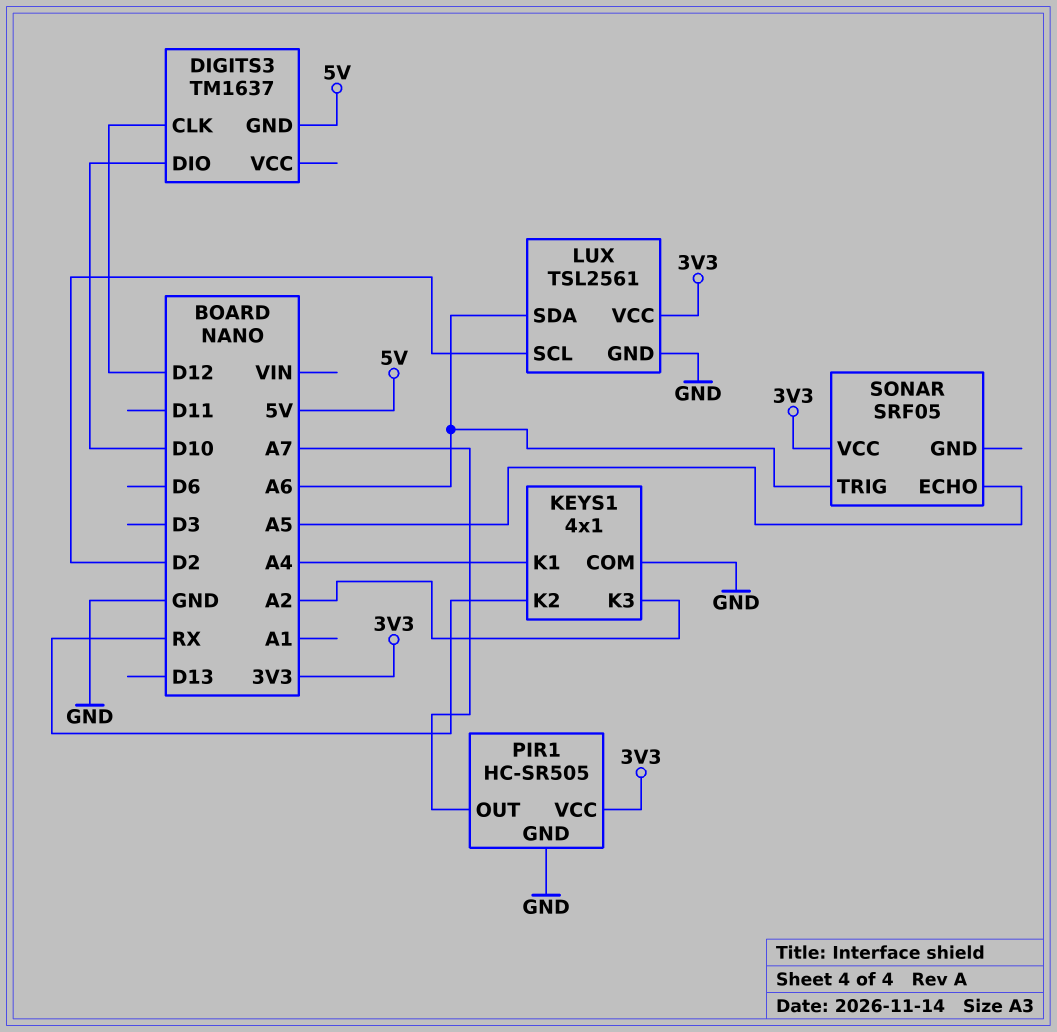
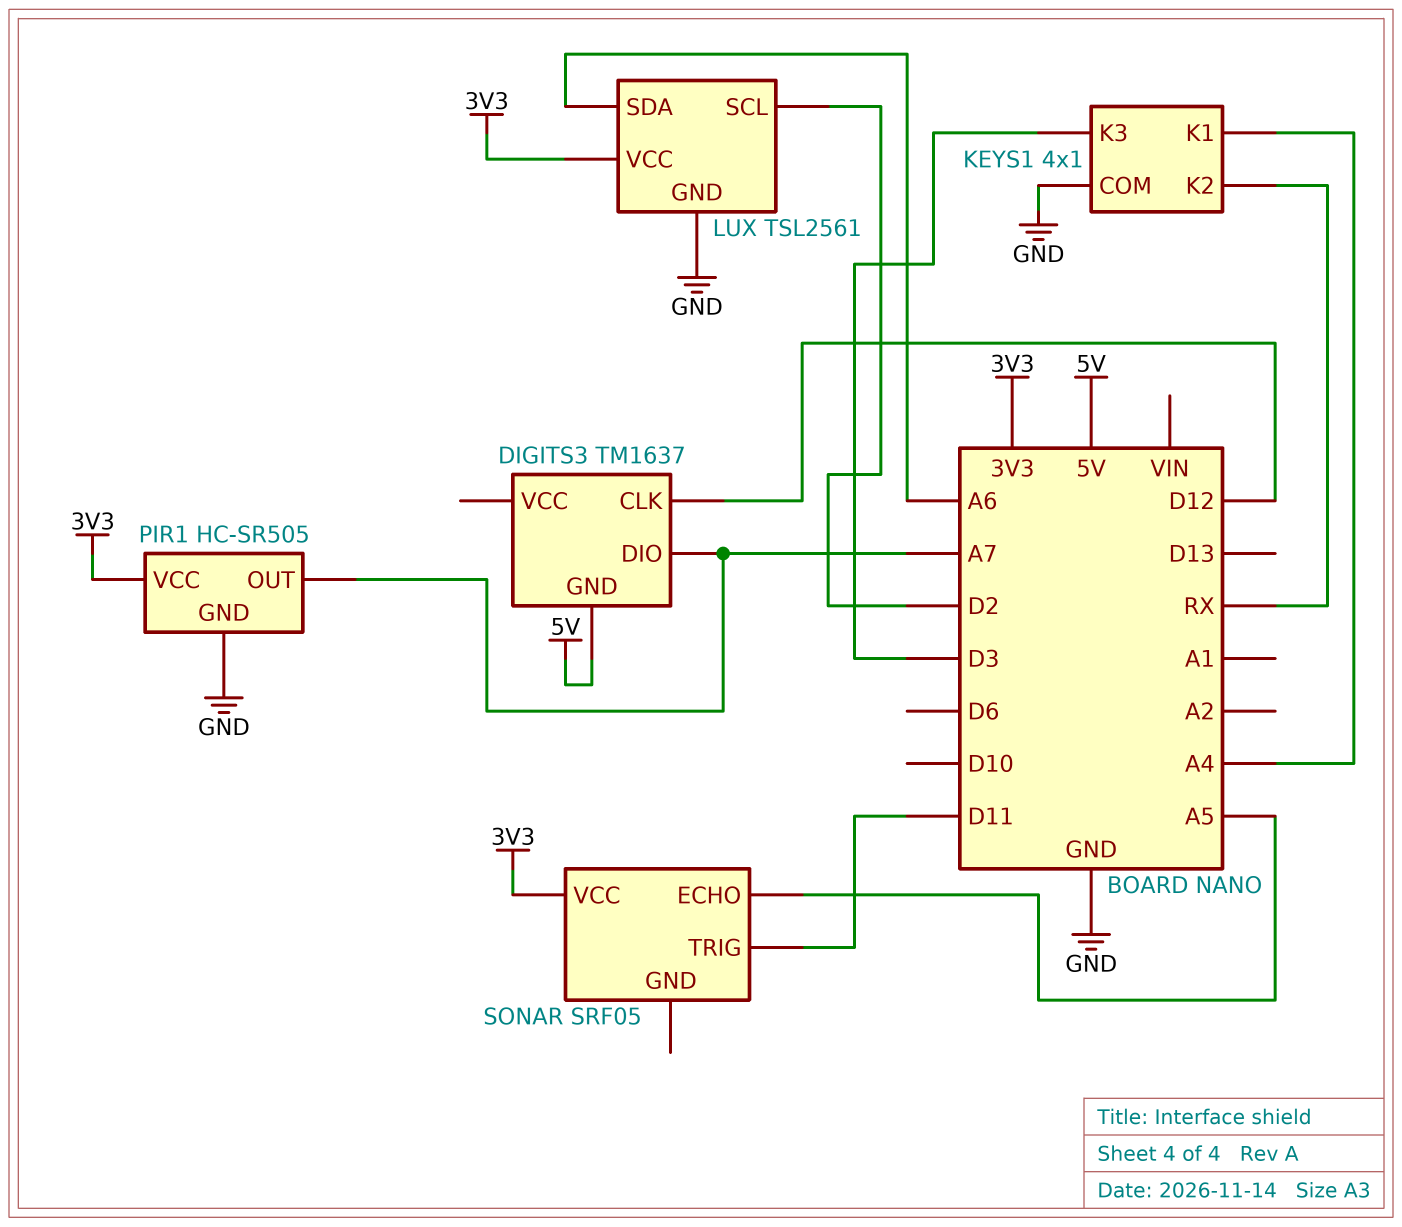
DIGITS3 pin DIO: D10 -> A7
KEYS1 pin K3: A2 -> D3
SONAR pin TRIG: A6 -> D11

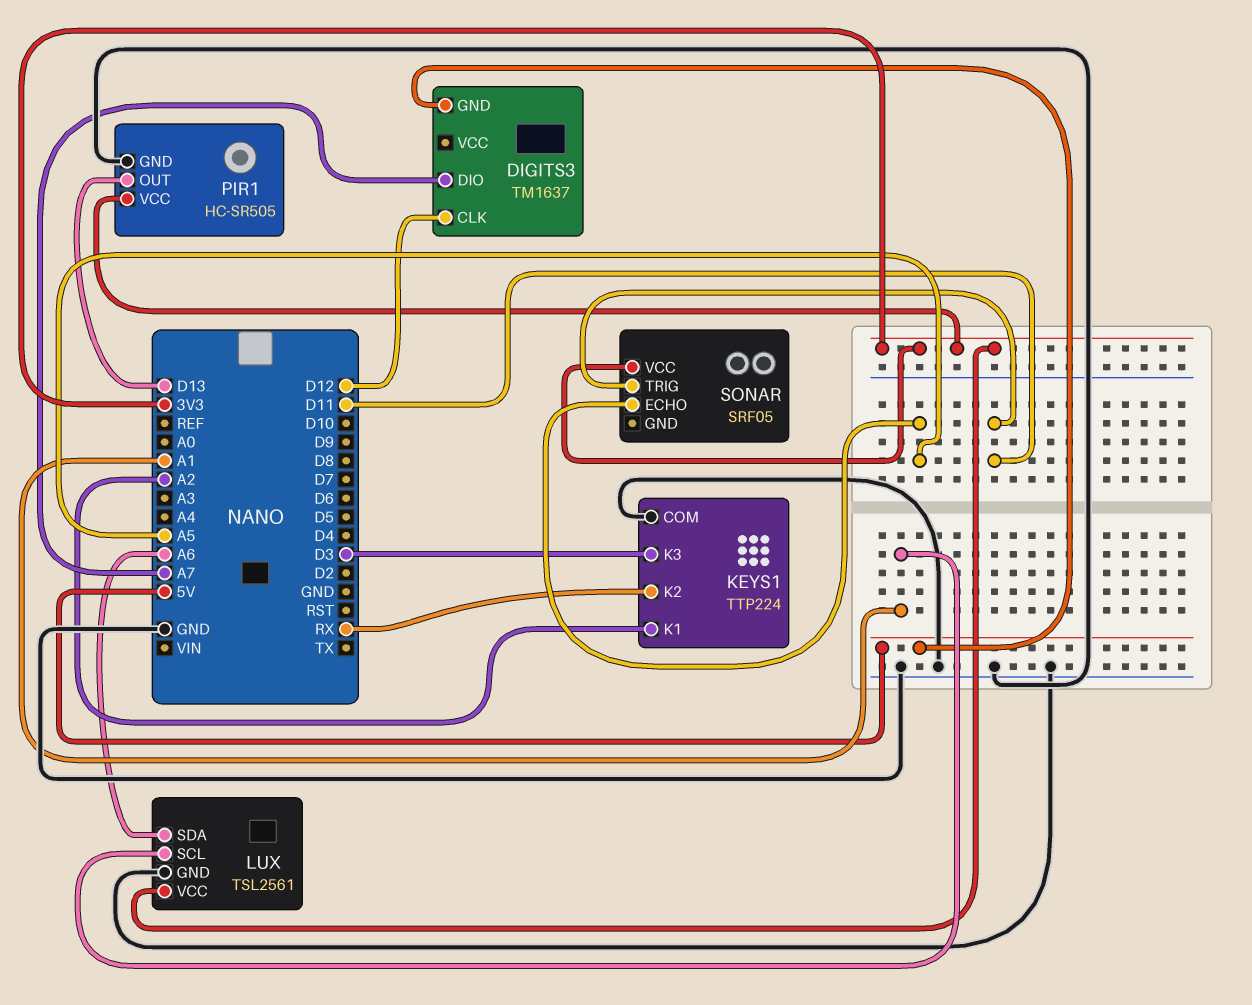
KEYS1: 4x1 -> TTP224
KEYS1 pin K1: A4 -> A2
LUX pin SCL: D2 -> A1
PIR1 pin OUT: A7 -> D13

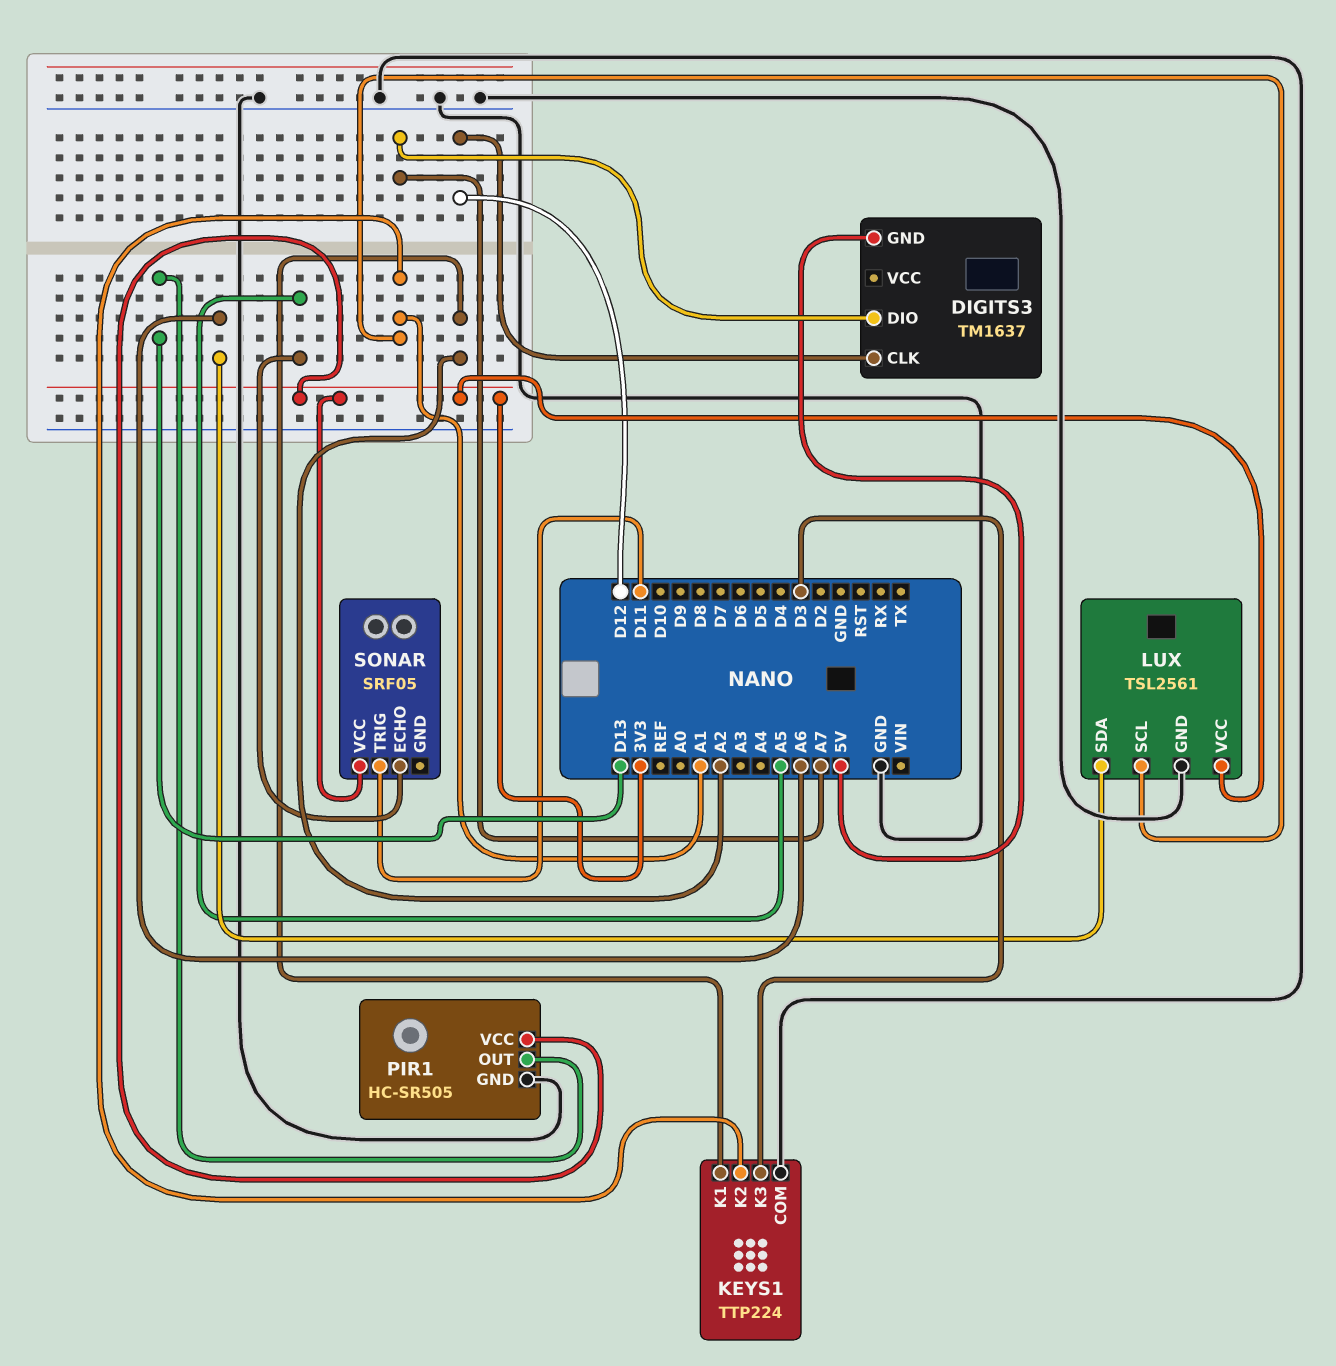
KEYS1 pin K2: RX -> A1

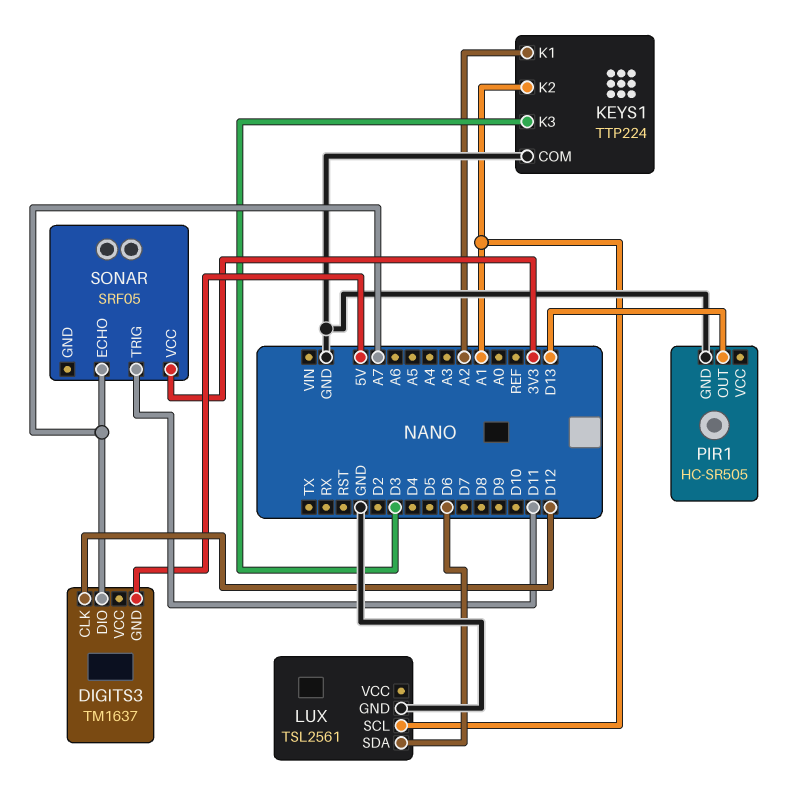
LUX pin SDA: A6 -> D6
LUX pin VCC: 3V3 -> none
PIR1 pin VCC: 3V3 -> none
SONAR pin ECHO: A5 -> A7

